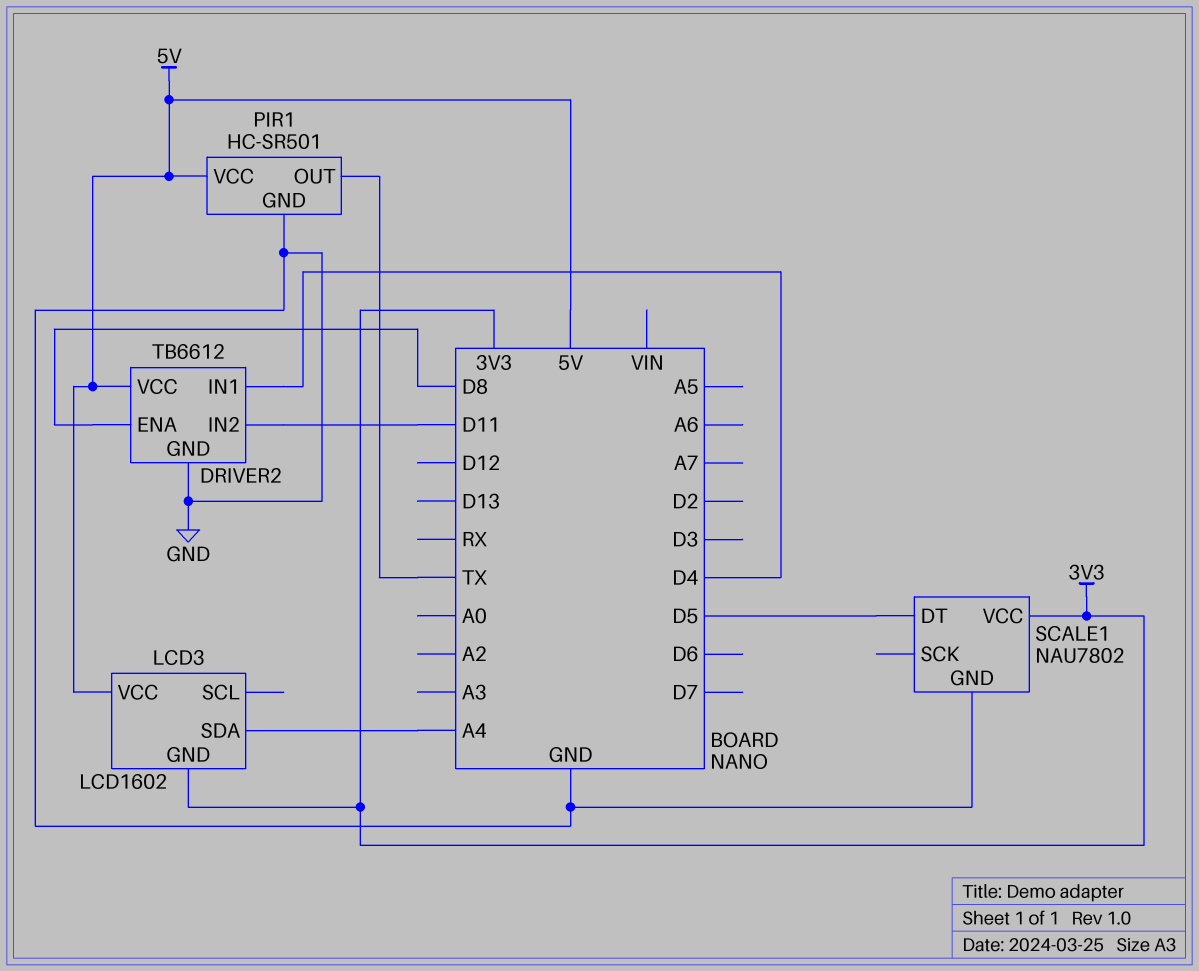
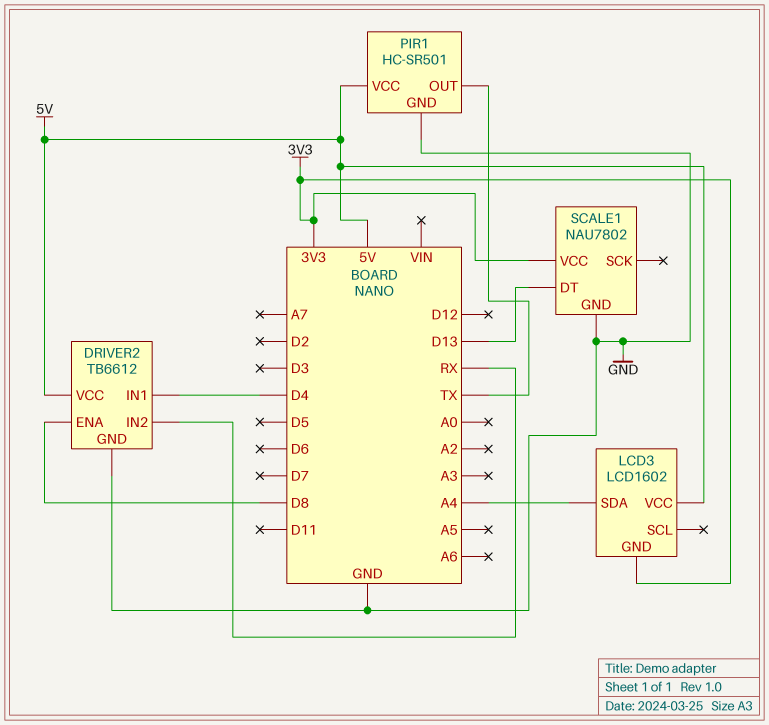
DRIVER2 pin IN2: D11 -> RX
SCALE1 pin DT: D5 -> D13

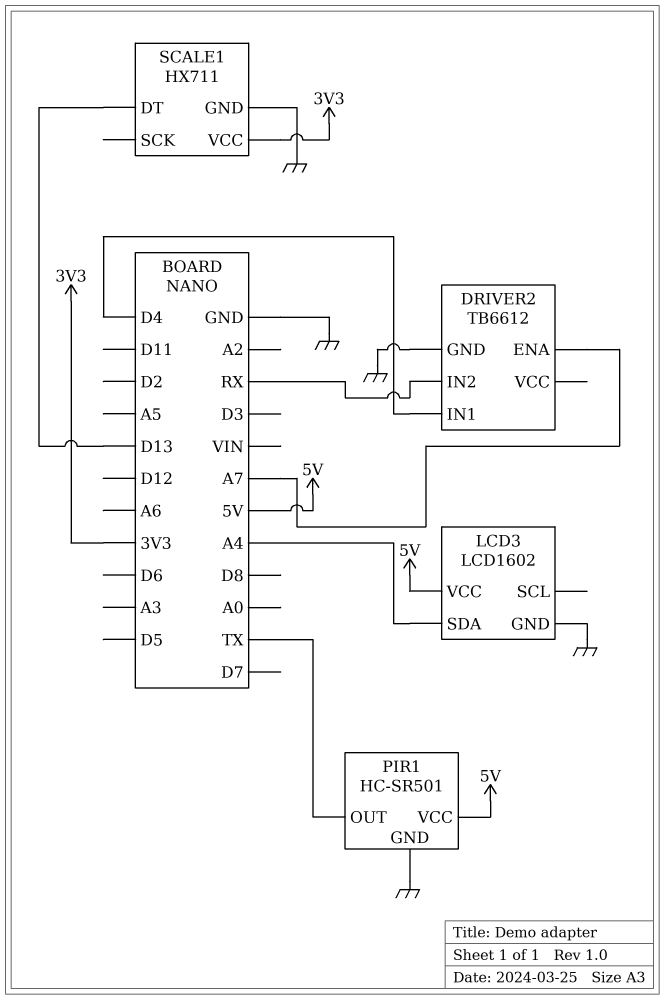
DRIVER2 pin ENA: D8 -> A7
DRIVER2 pin VCC: 5V -> none
LCD3 pin GND: 3V3 -> GND
SCALE1: NAU7802 -> HX711

